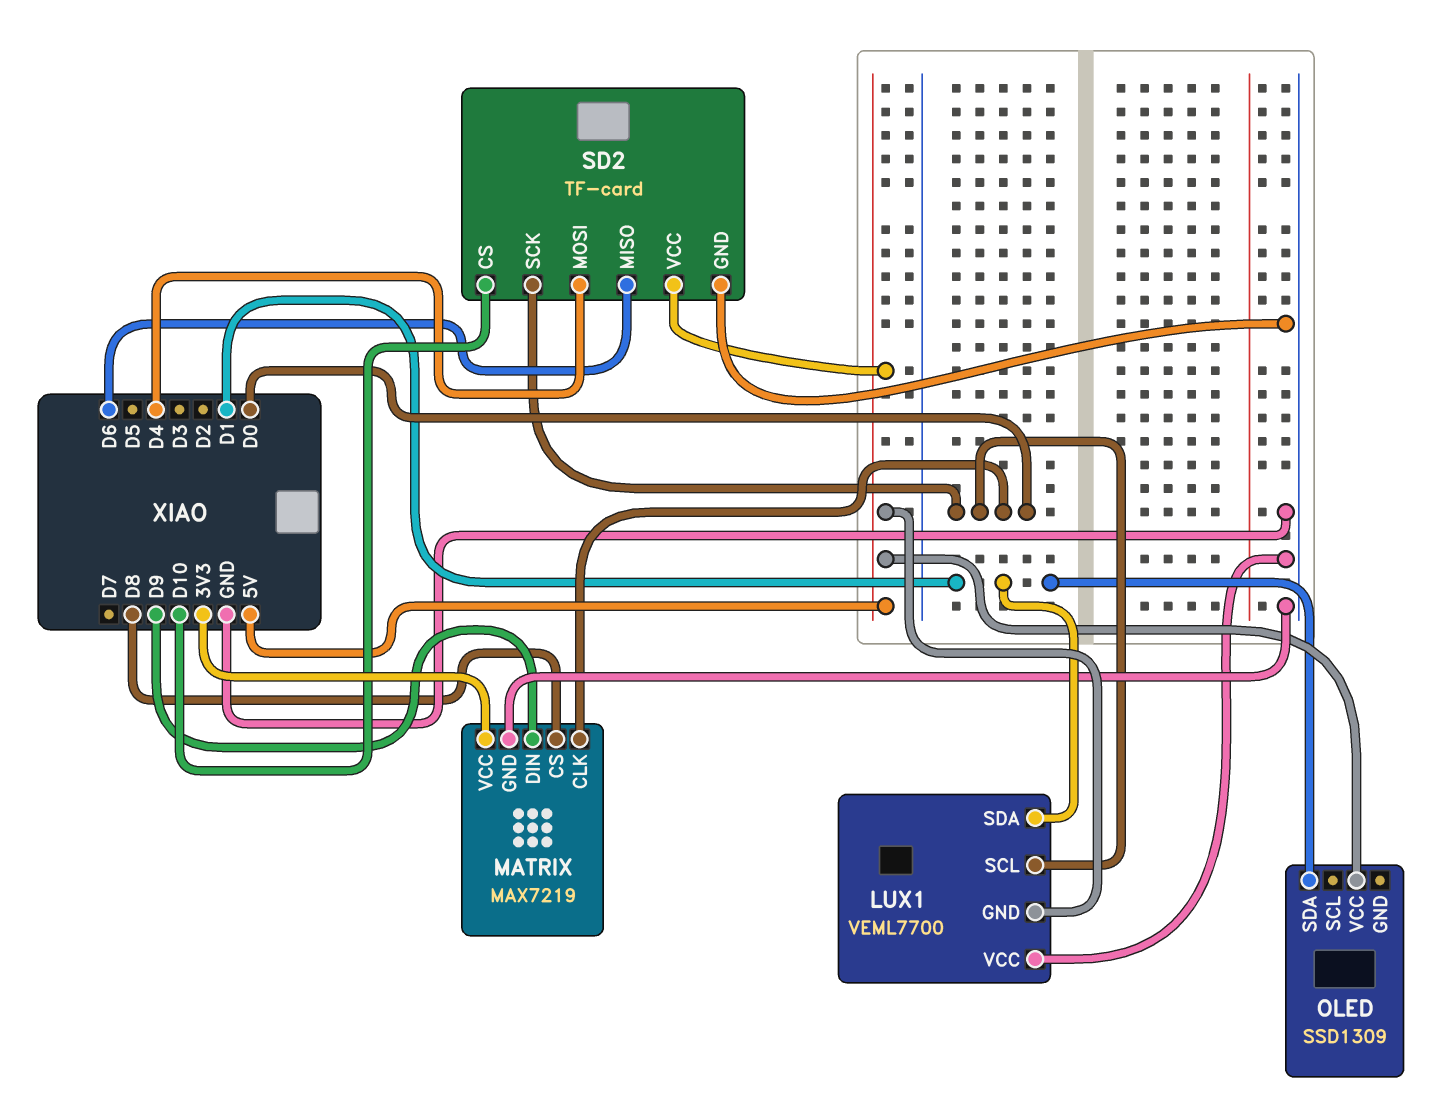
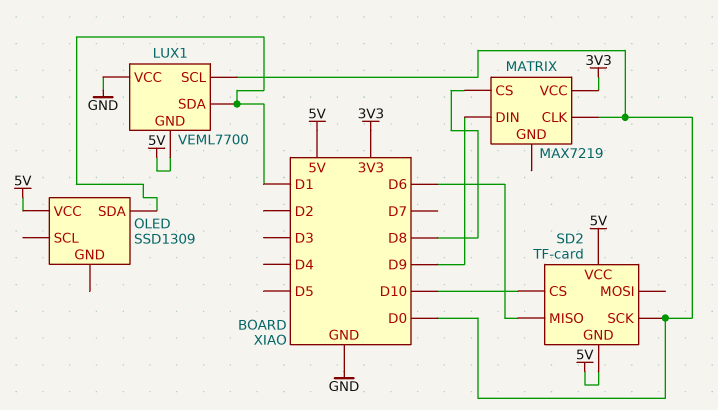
MATRIX pin GND: GND -> none
SD2 pin GND: GND -> 5V
SD2 pin MOSI: D4 -> none

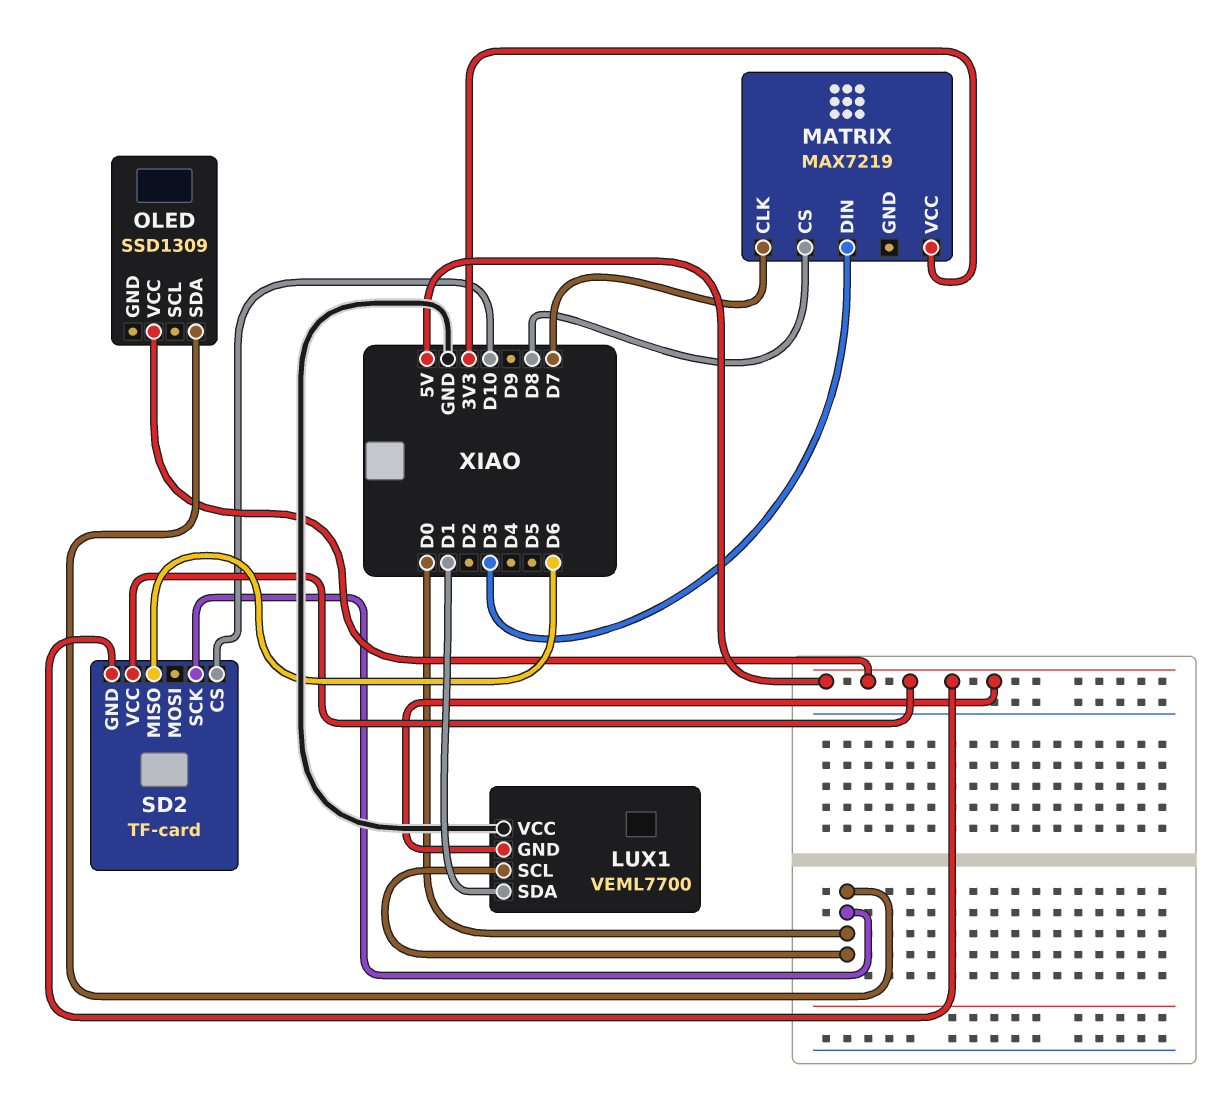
MATRIX pin CLK: D0 -> D7
MATRIX pin DIN: D9 -> D3
OLED pin SDA: D1 -> D0

